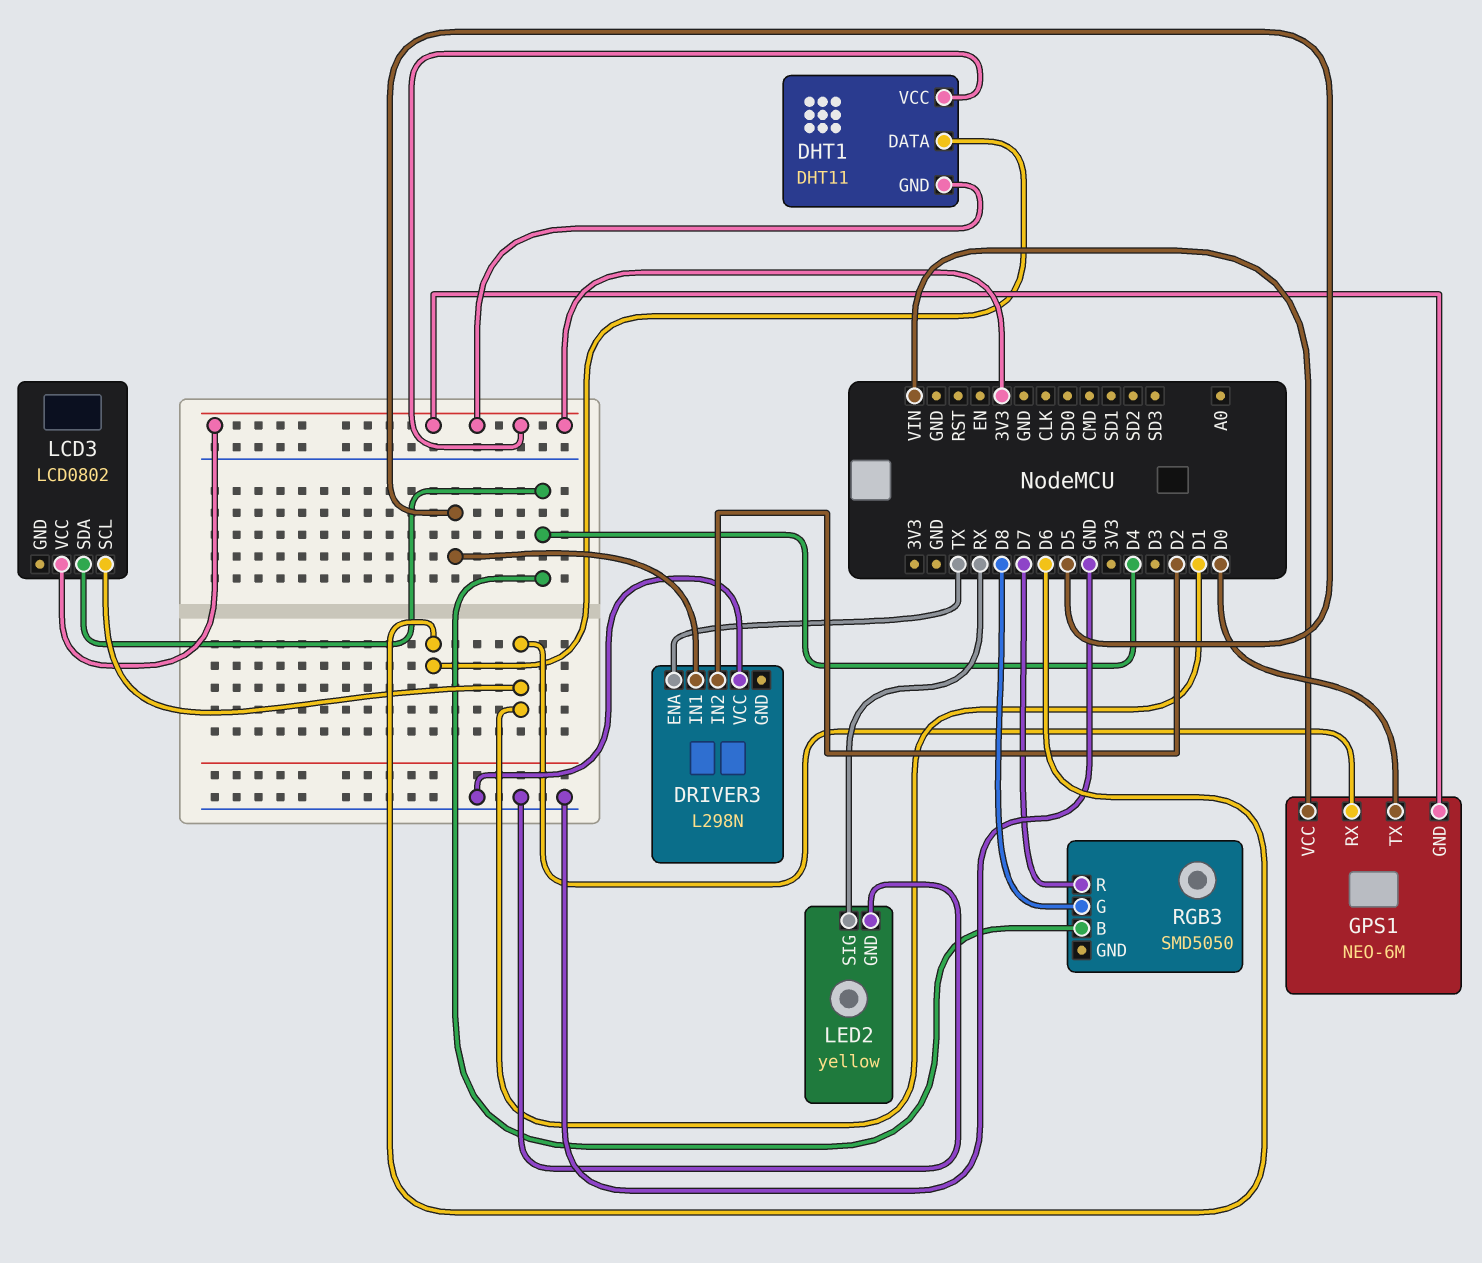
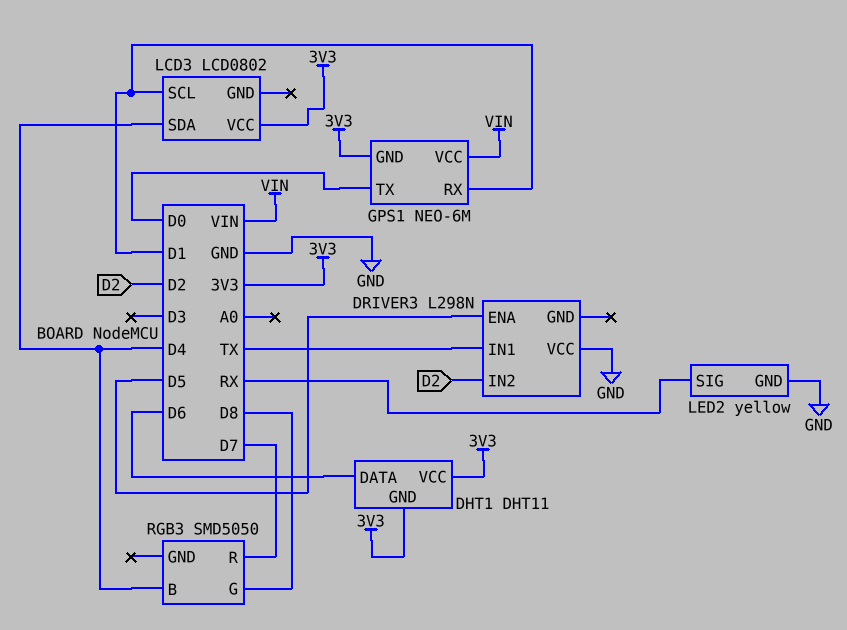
DRIVER3 pin ENA: TX -> D5
DRIVER3 pin IN1: D5 -> TX

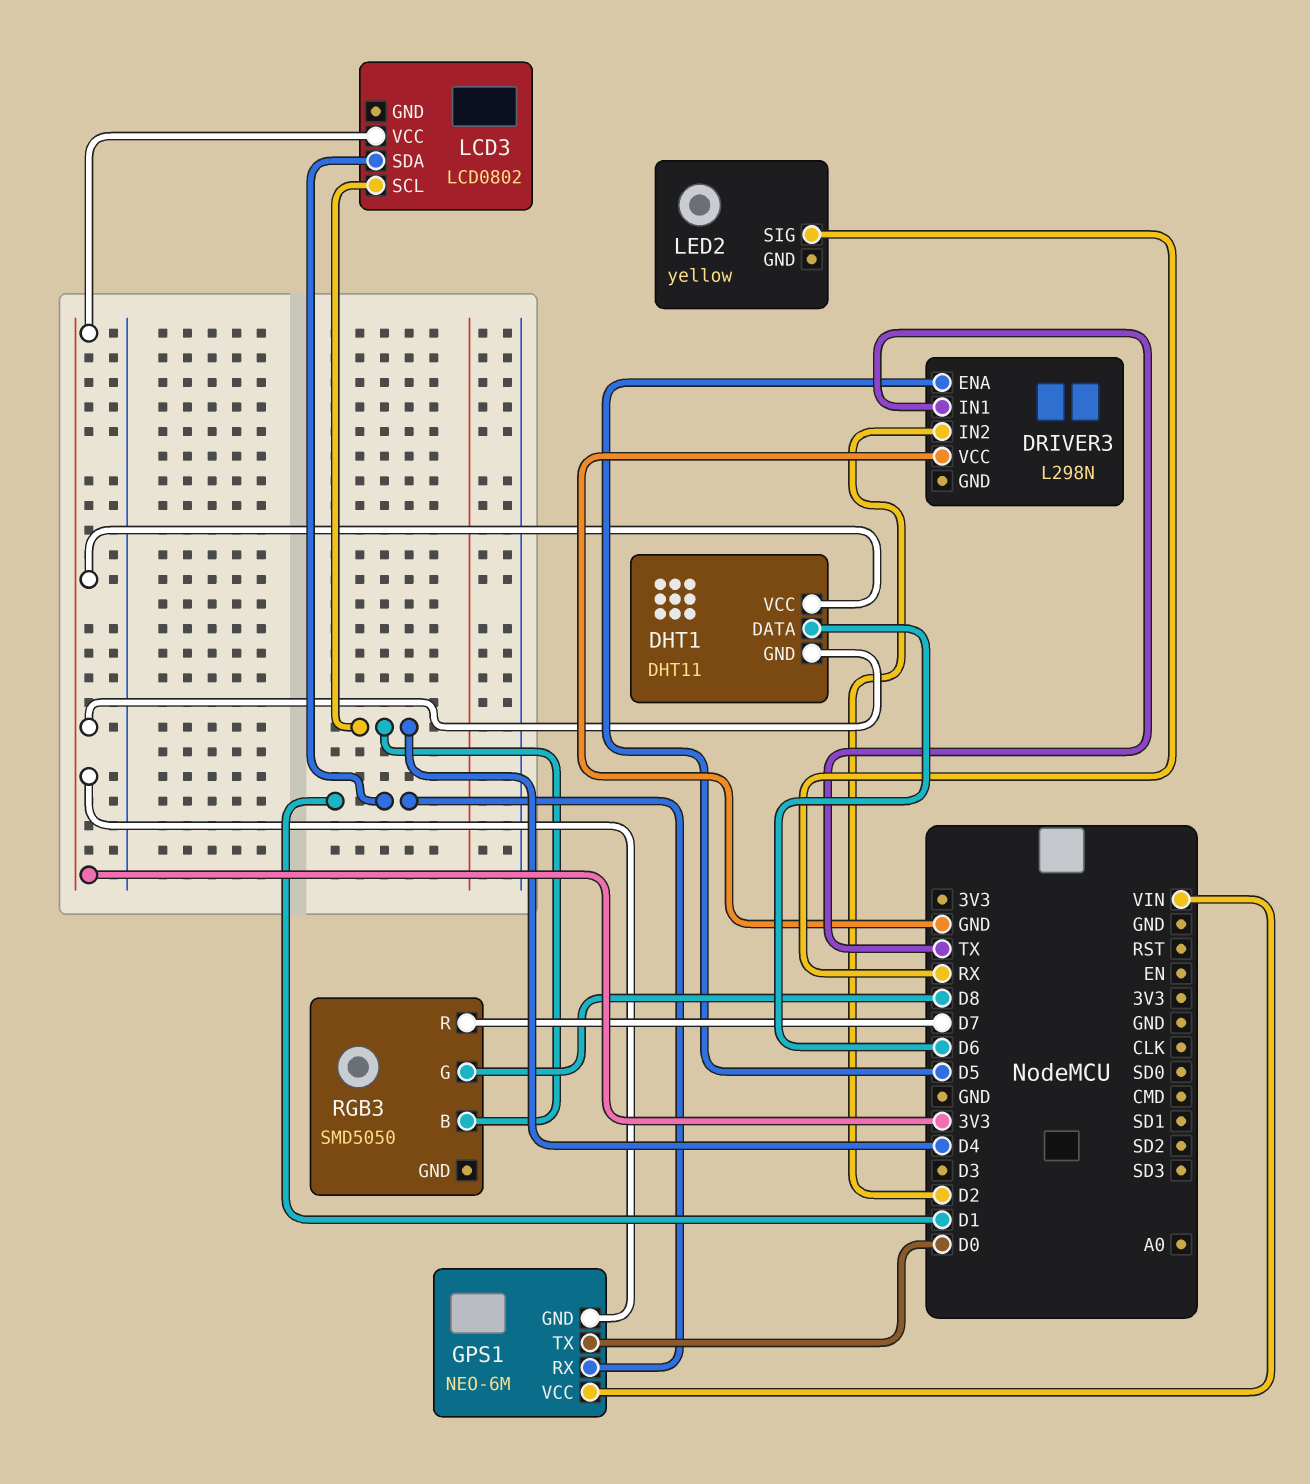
LCD3 pin SCL: D1 -> D4
LCD3 pin SDA: D4 -> D1
LED2 pin GND: GND -> none

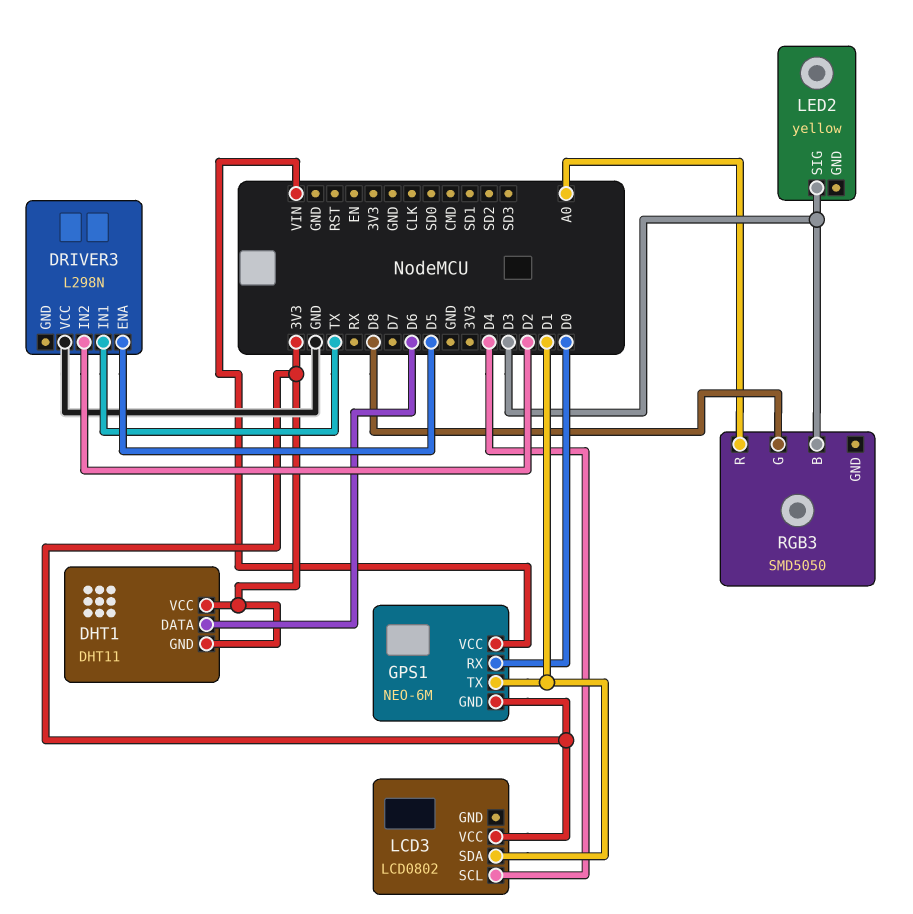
GPS1 pin RX: D1 -> D0
GPS1 pin TX: D0 -> D1
LED2 pin SIG: RX -> D3
RGB3 pin B: D4 -> D3
RGB3 pin R: D7 -> A0

